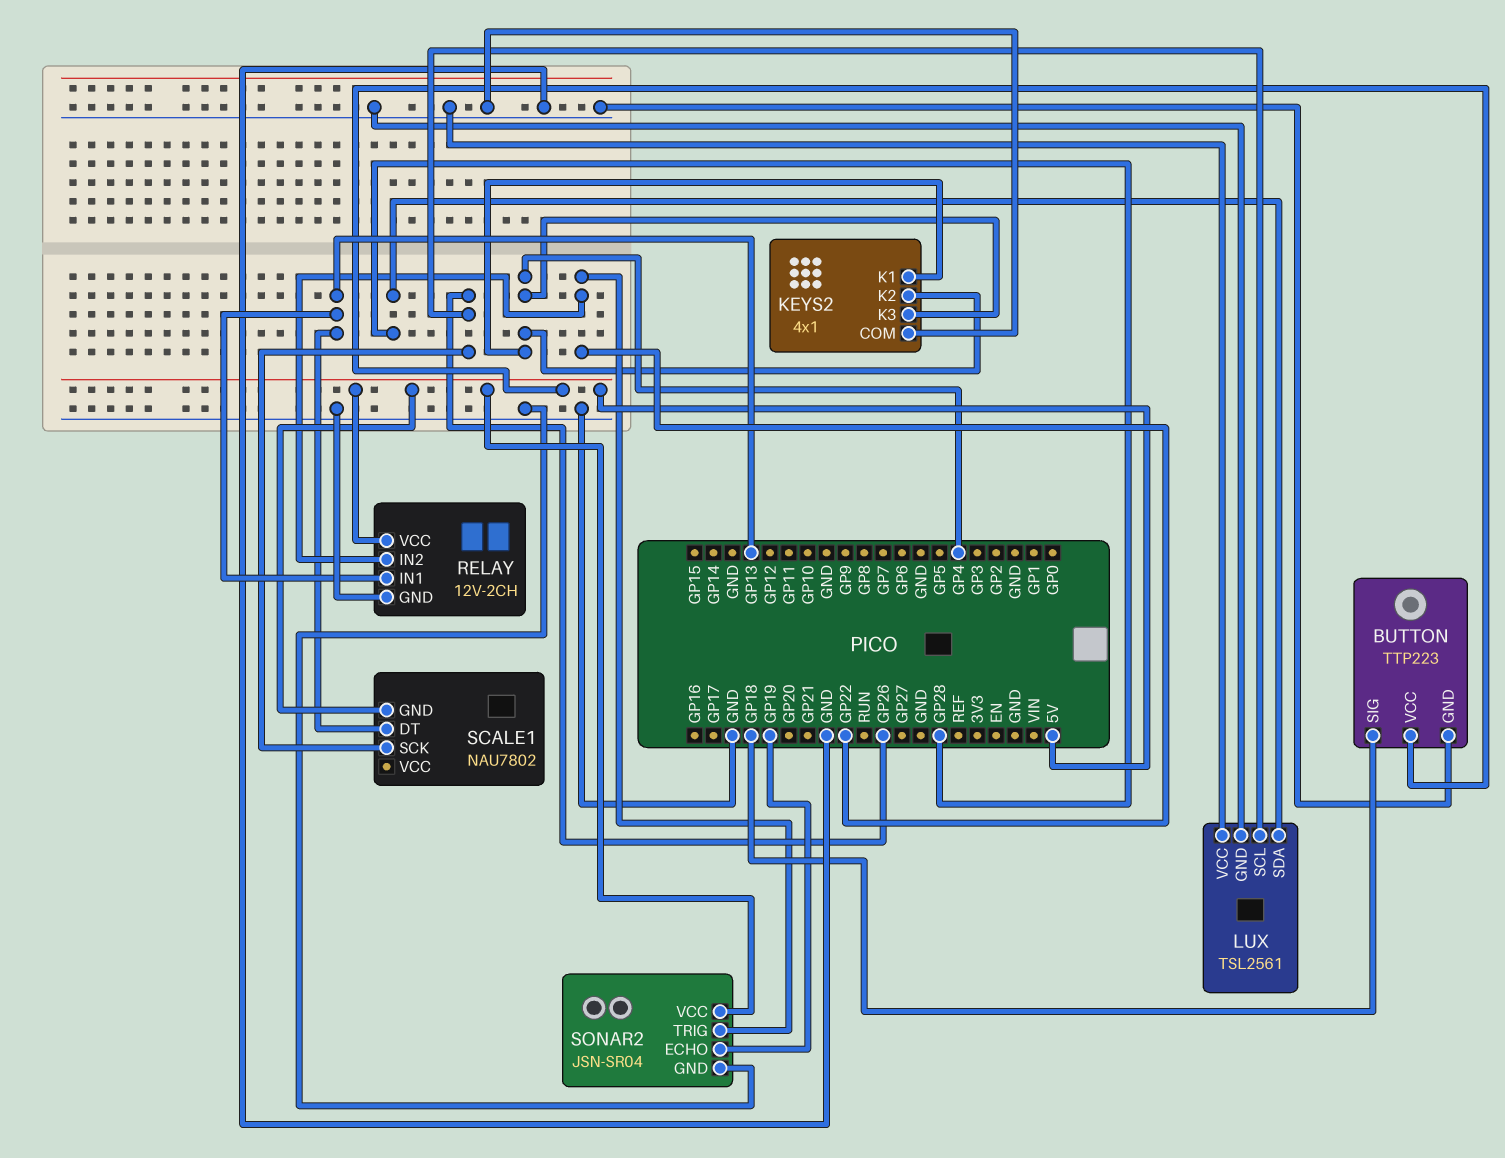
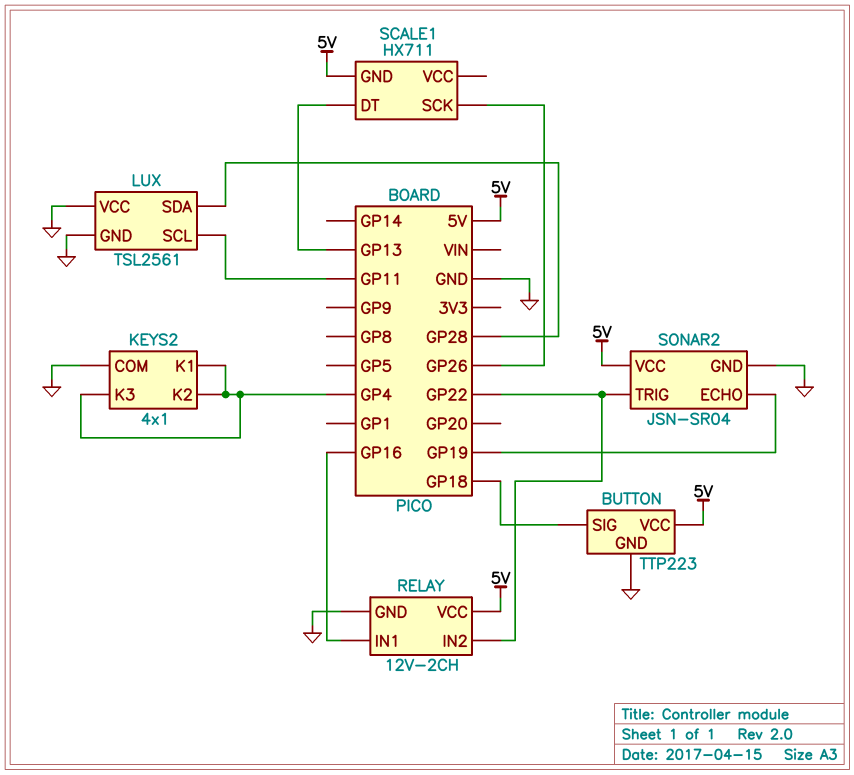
LUX pin SCL: GP26 -> GP11
RELAY pin IN1: GP13 -> GP16
SCALE1: NAU7802 -> HX711

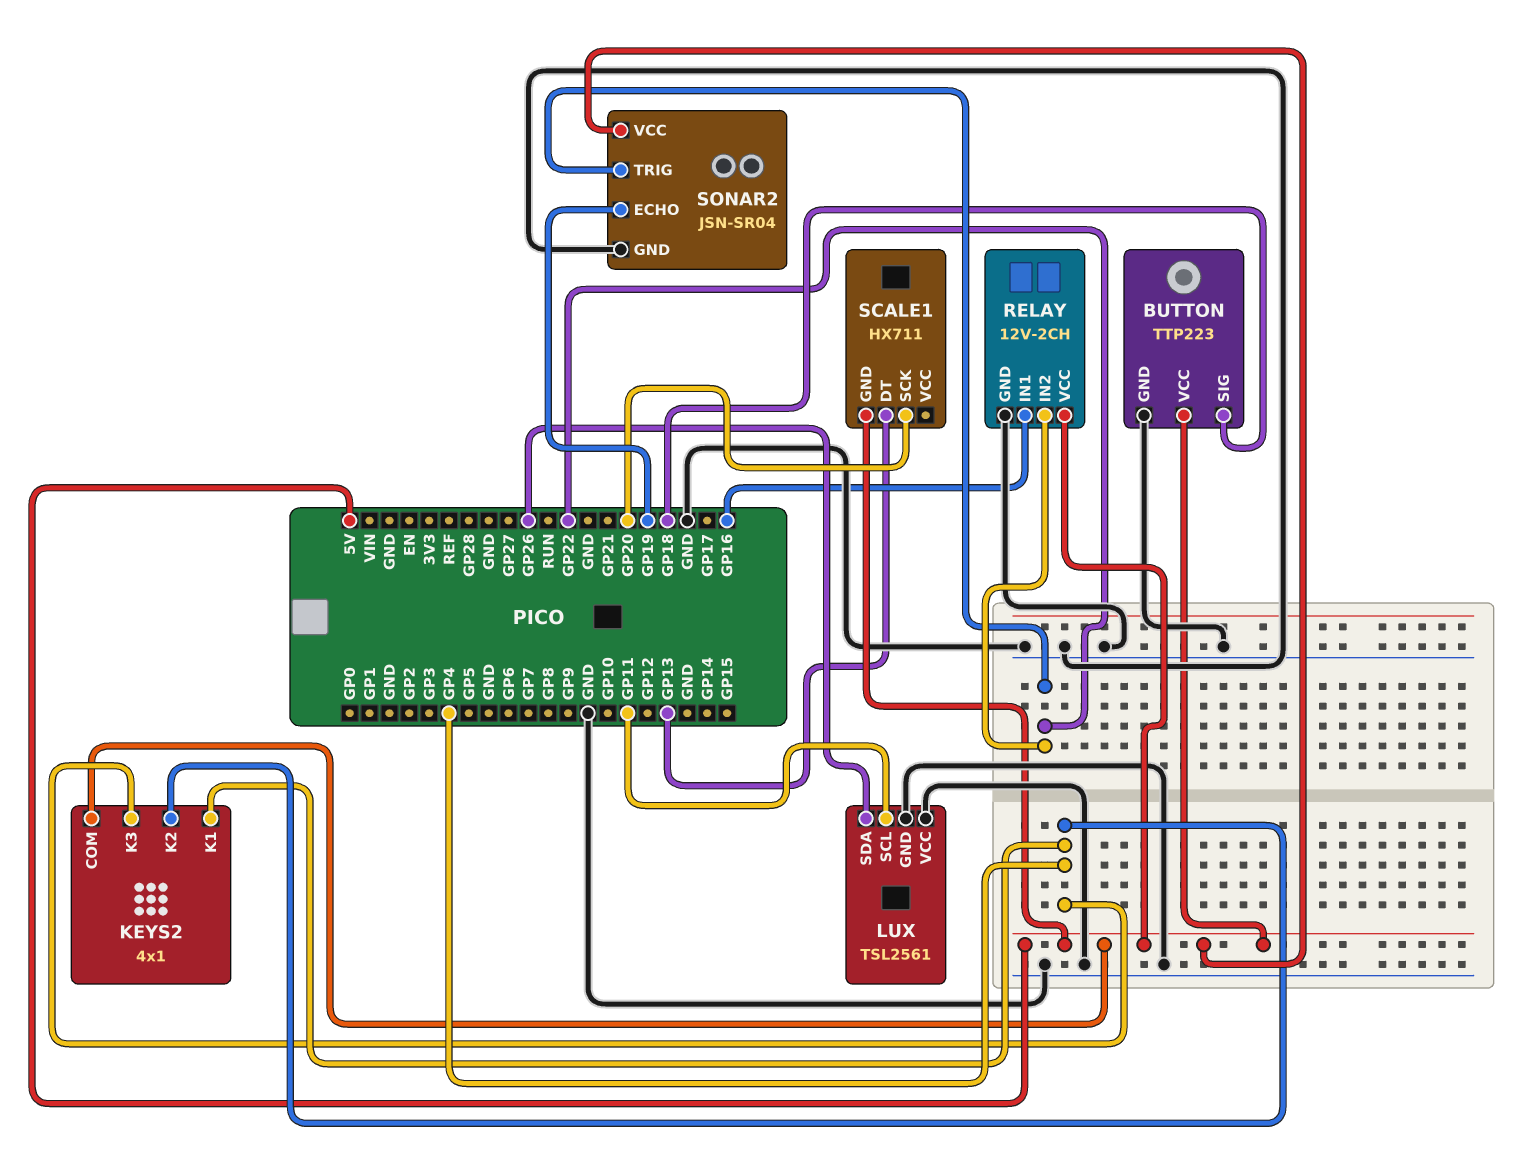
KEYS2 pin COM: GND -> 5V
LUX pin SDA: GP28 -> GP26
SCALE1 pin SCK: GP26 -> GP20

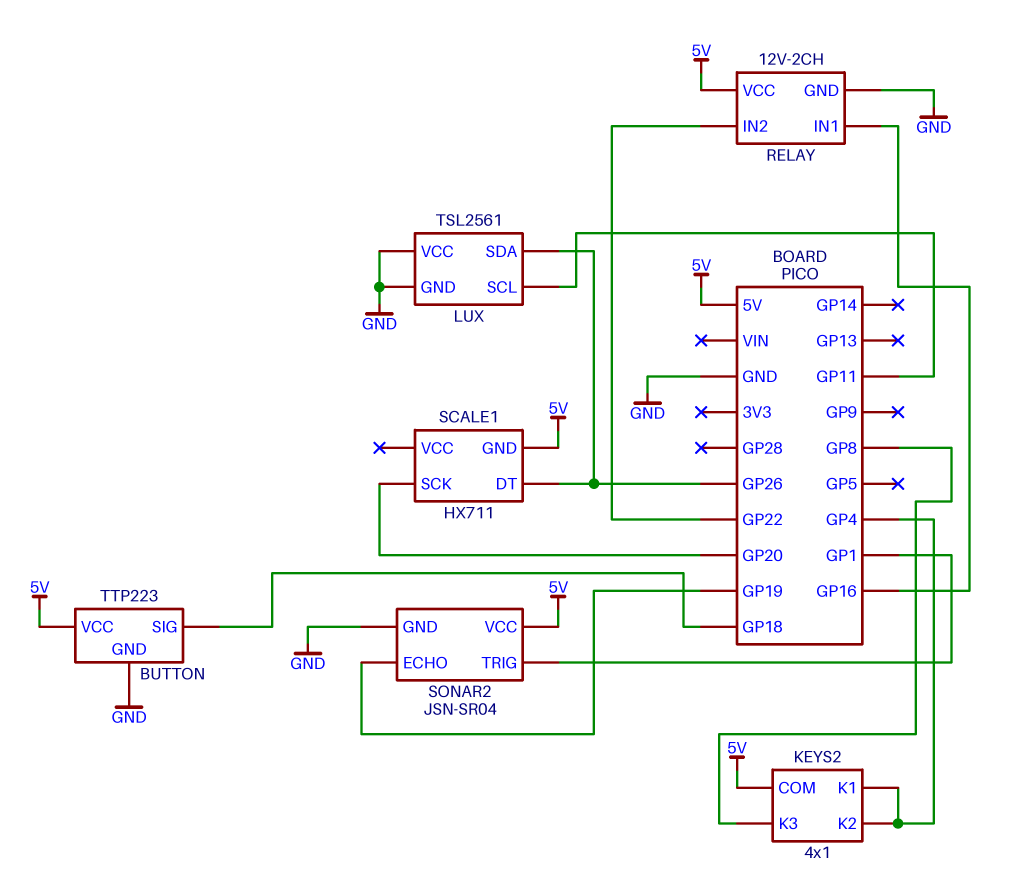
KEYS2 pin K3: GP4 -> GP8
SCALE1 pin DT: GP13 -> GP26
SONAR2 pin TRIG: GP22 -> GP1

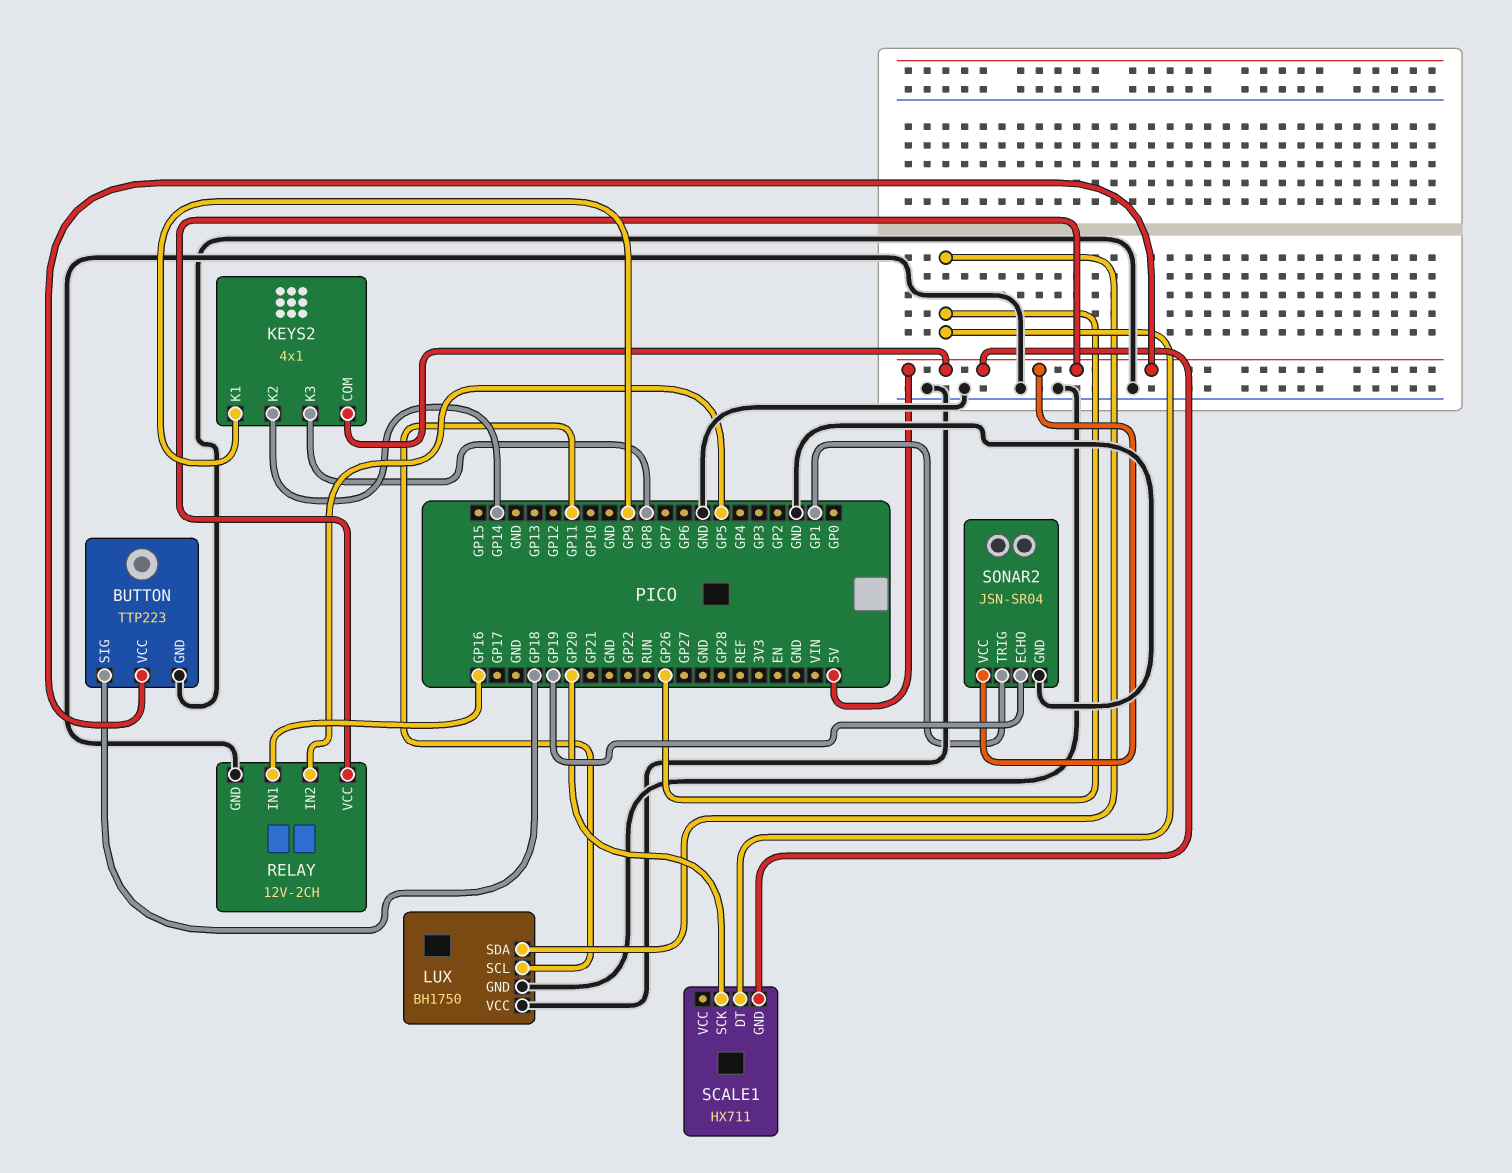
KEYS2 pin K1: GP4 -> GP9
KEYS2 pin K2: GP4 -> GP14
LUX: TSL2561 -> BH1750
RELAY pin IN2: GP22 -> GP5

